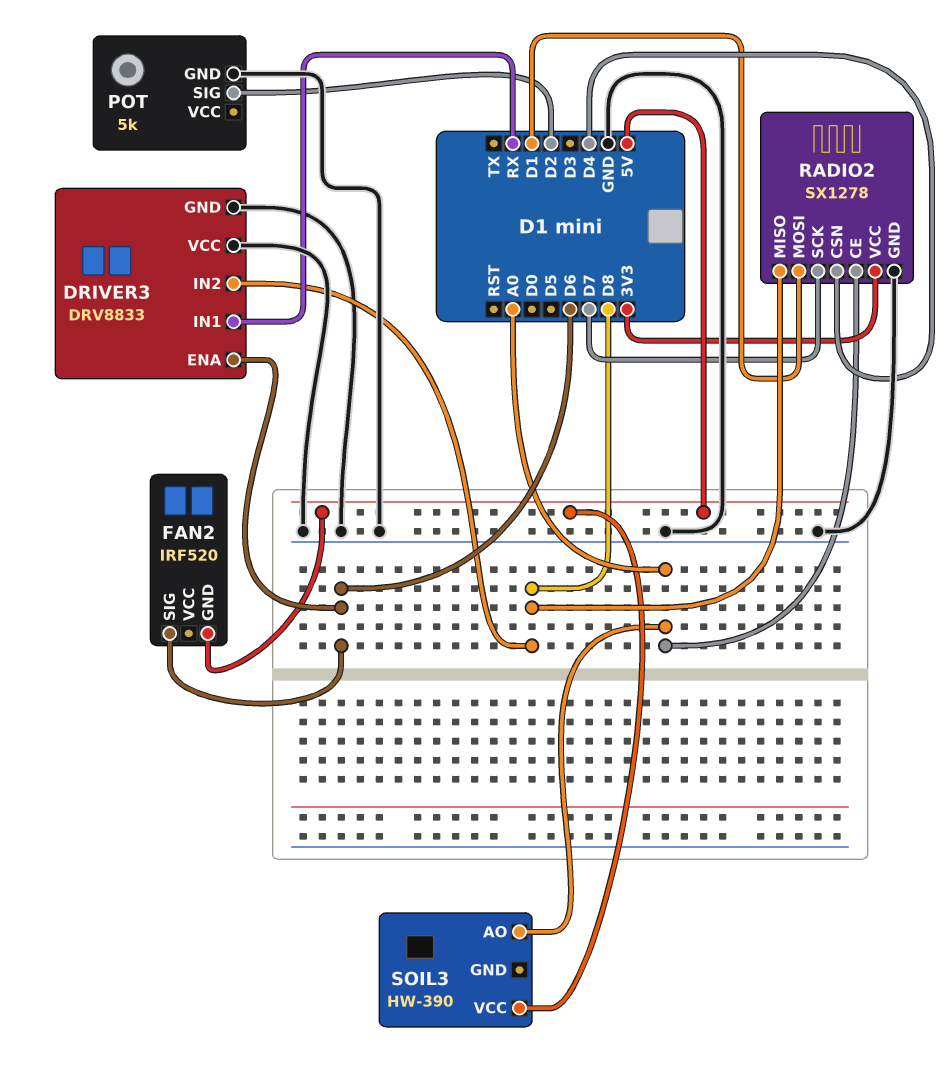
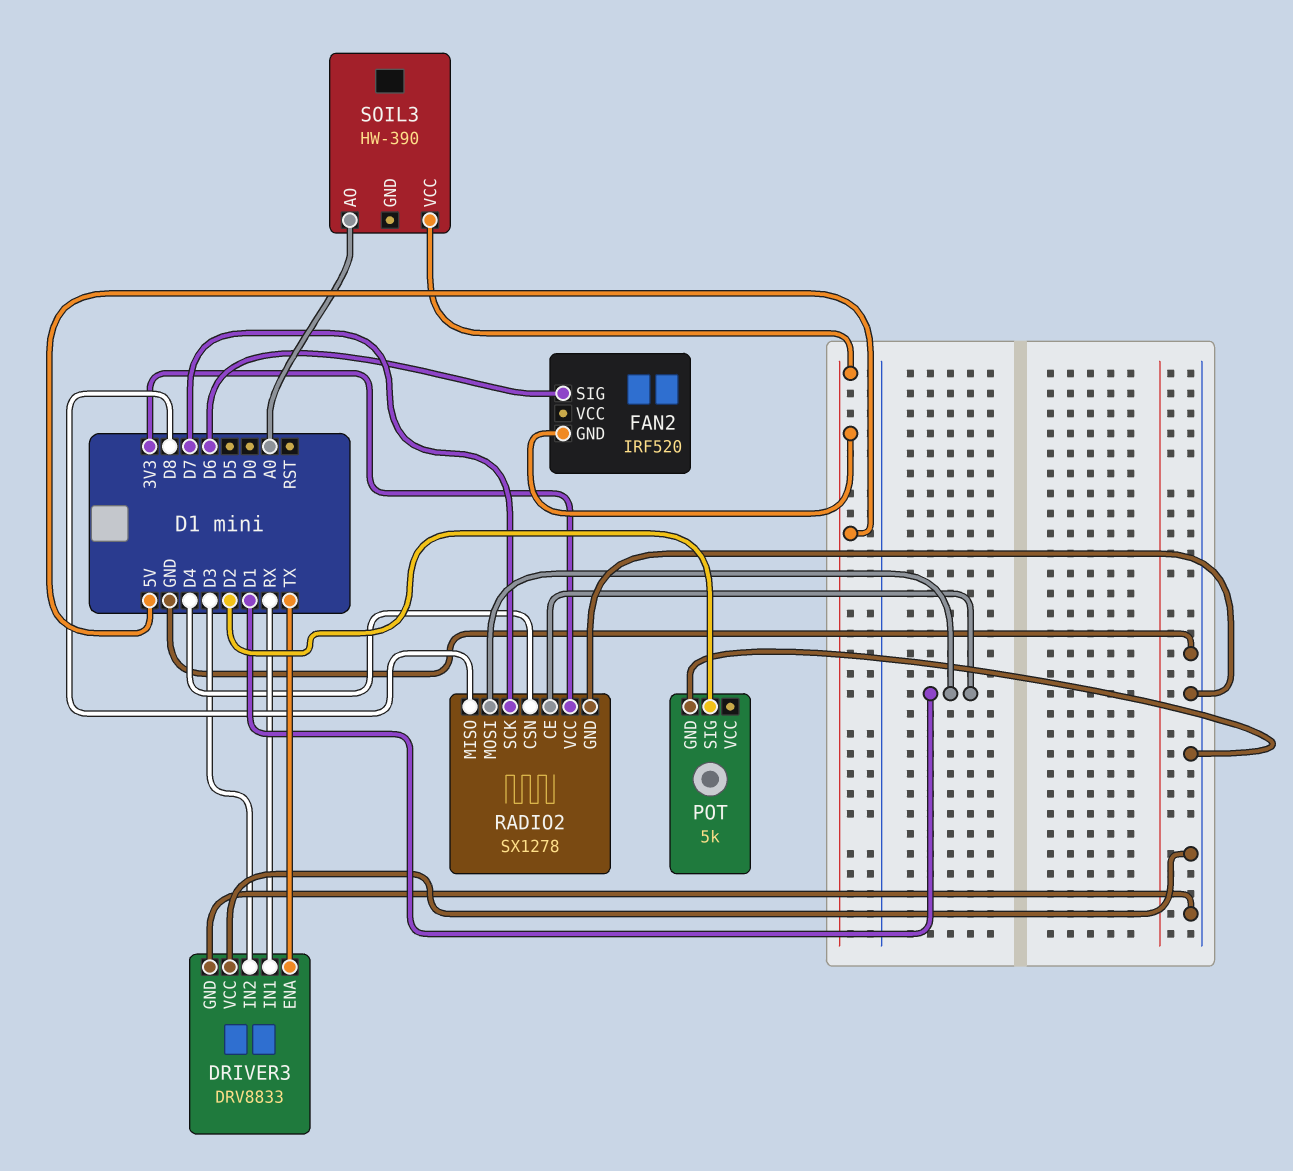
DRIVER3 pin ENA: D6 -> TX
DRIVER3 pin IN2: D8 -> D3
RADIO2 pin CE: A0 -> D1

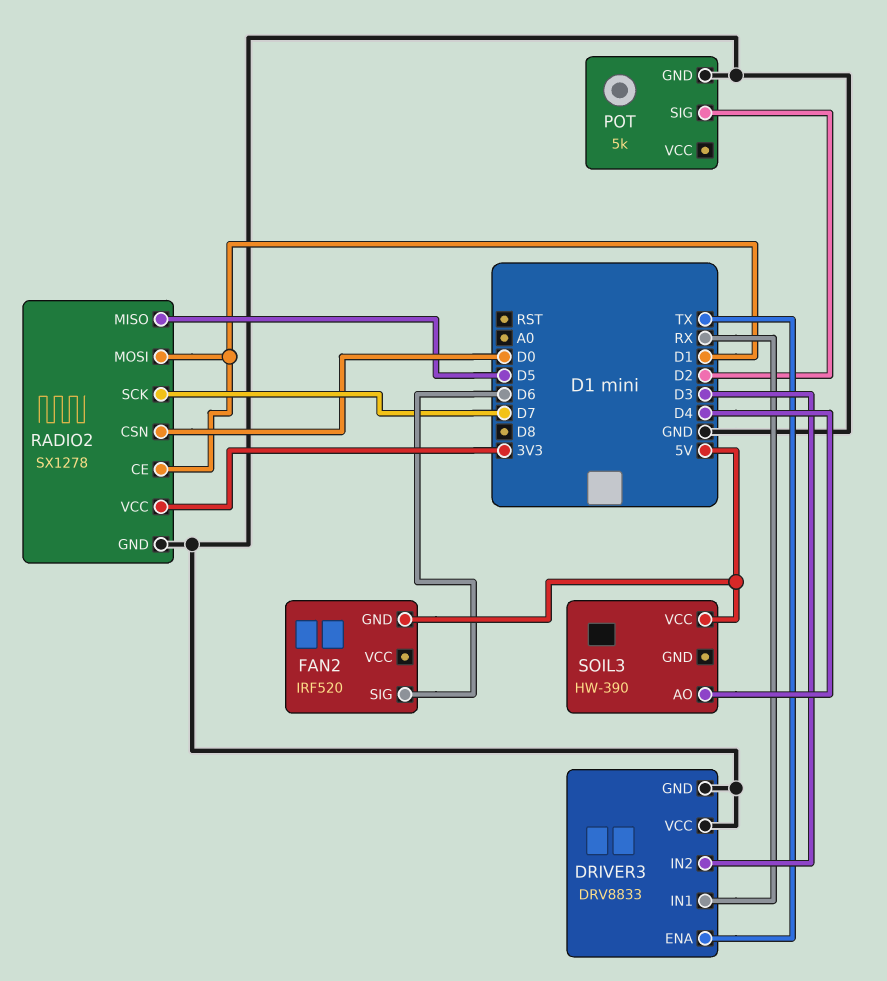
RADIO2 pin CSN: D4 -> D0
RADIO2 pin MISO: D8 -> D5
SOIL3 pin AO: A0 -> D4

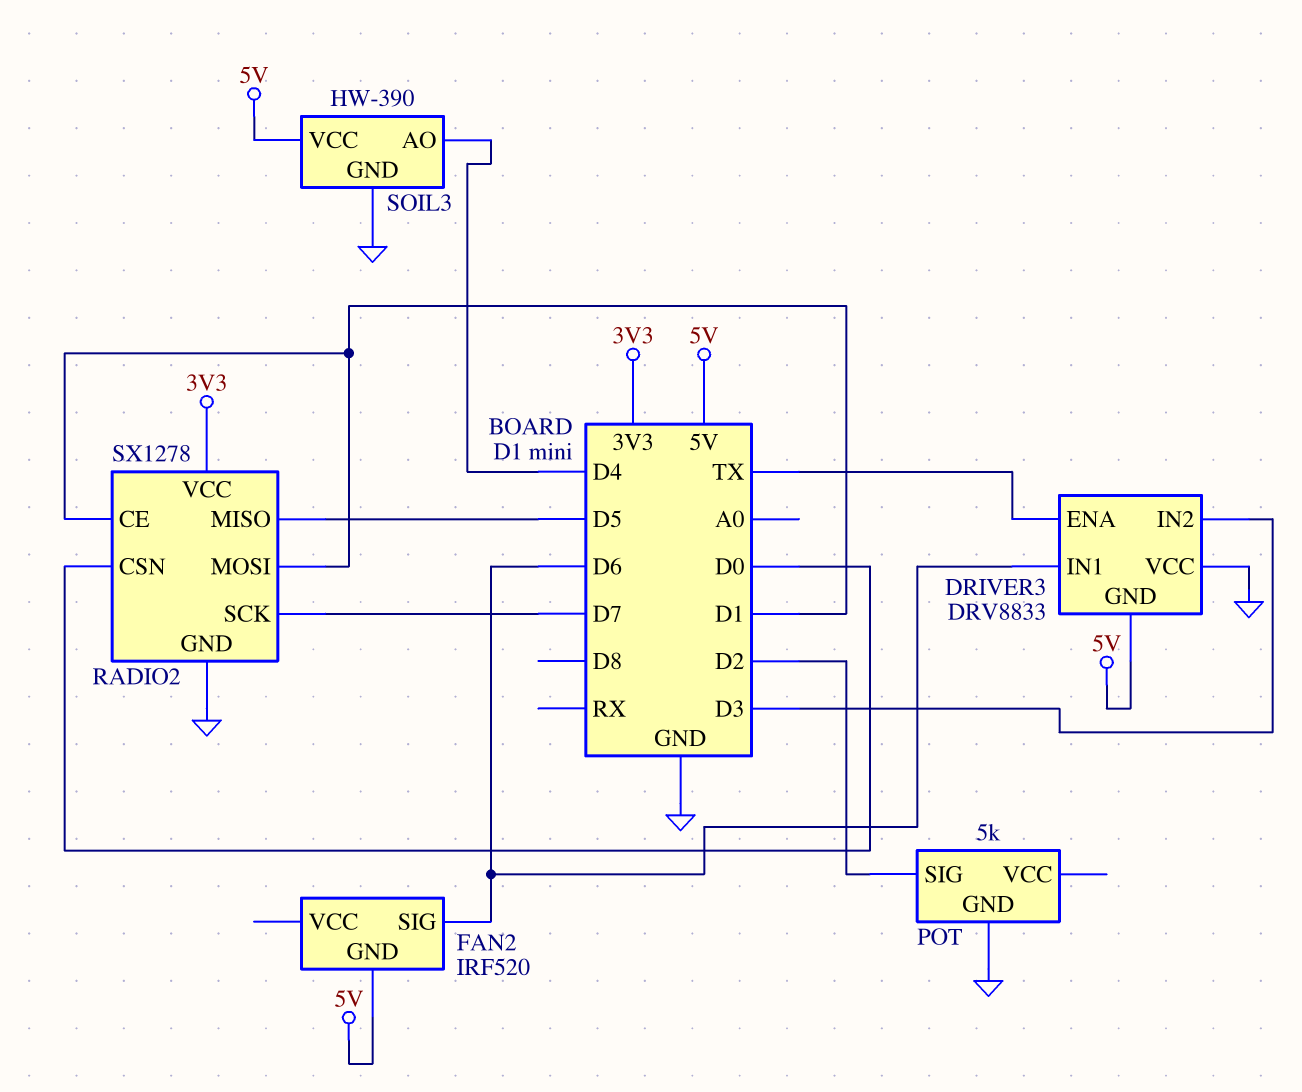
DRIVER3 pin GND: GND -> 5V
DRIVER3 pin IN1: RX -> D6
SOIL3 pin GND: none -> GND

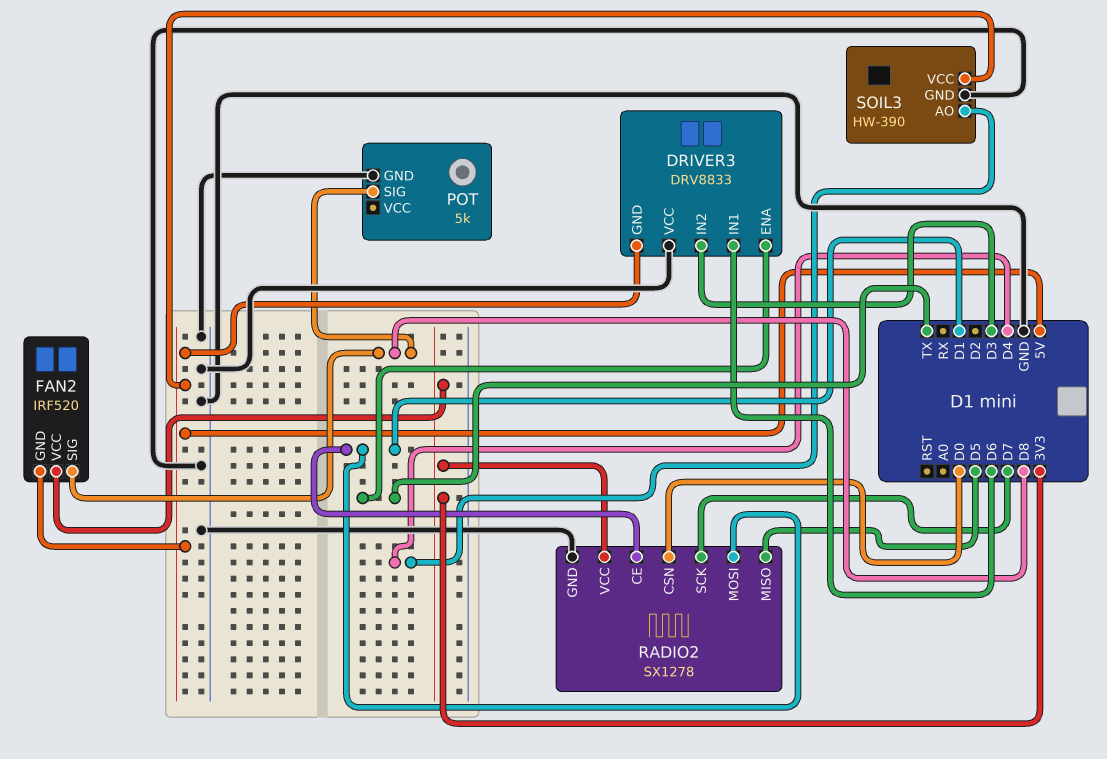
FAN2 pin SIG: D6 -> D8
FAN2 pin VCC: none -> 3V3
POT pin SIG: D2 -> D8

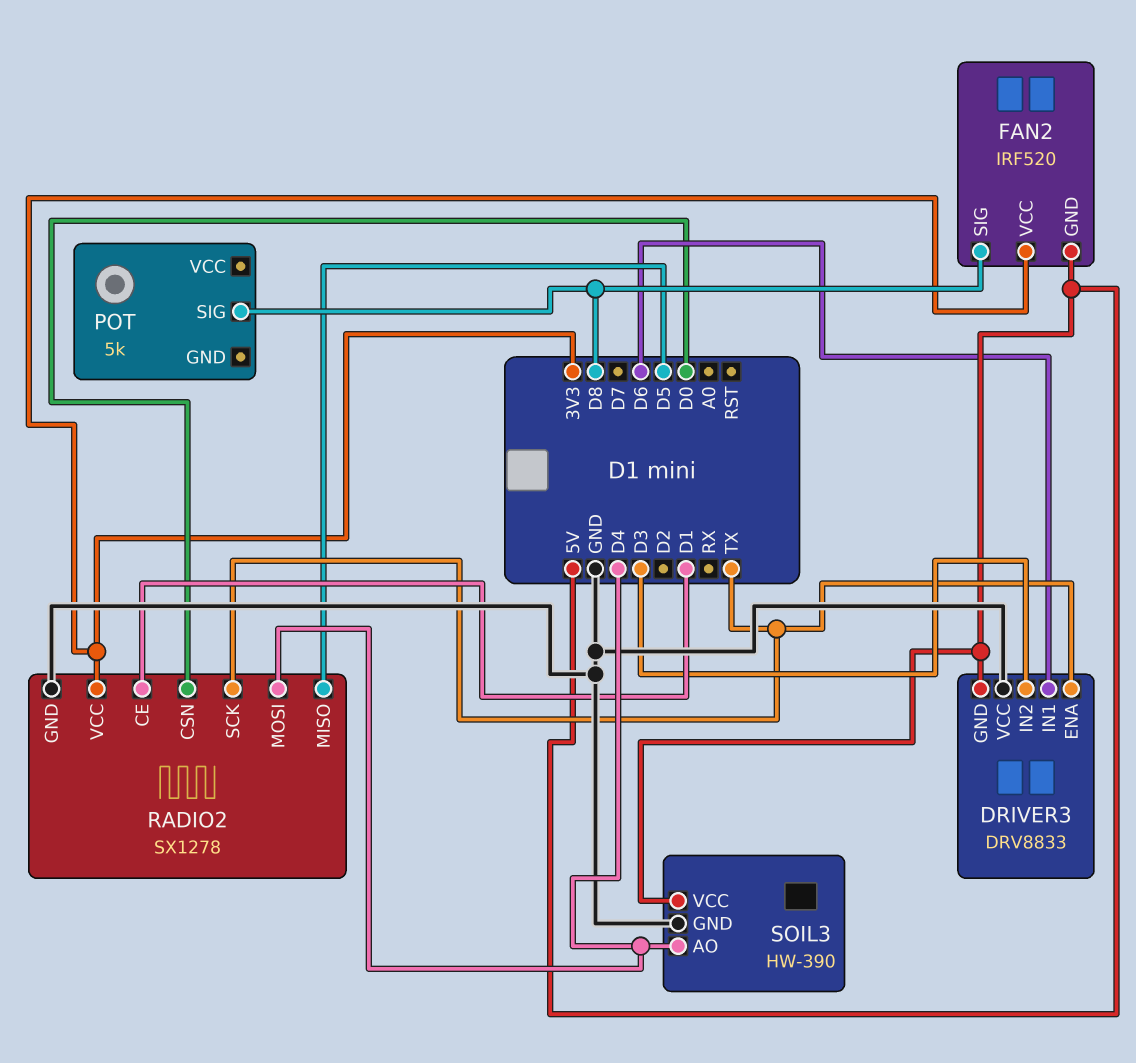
POT pin GND: GND -> none
RADIO2 pin MOSI: D1 -> D4
RADIO2 pin SCK: D7 -> TX

